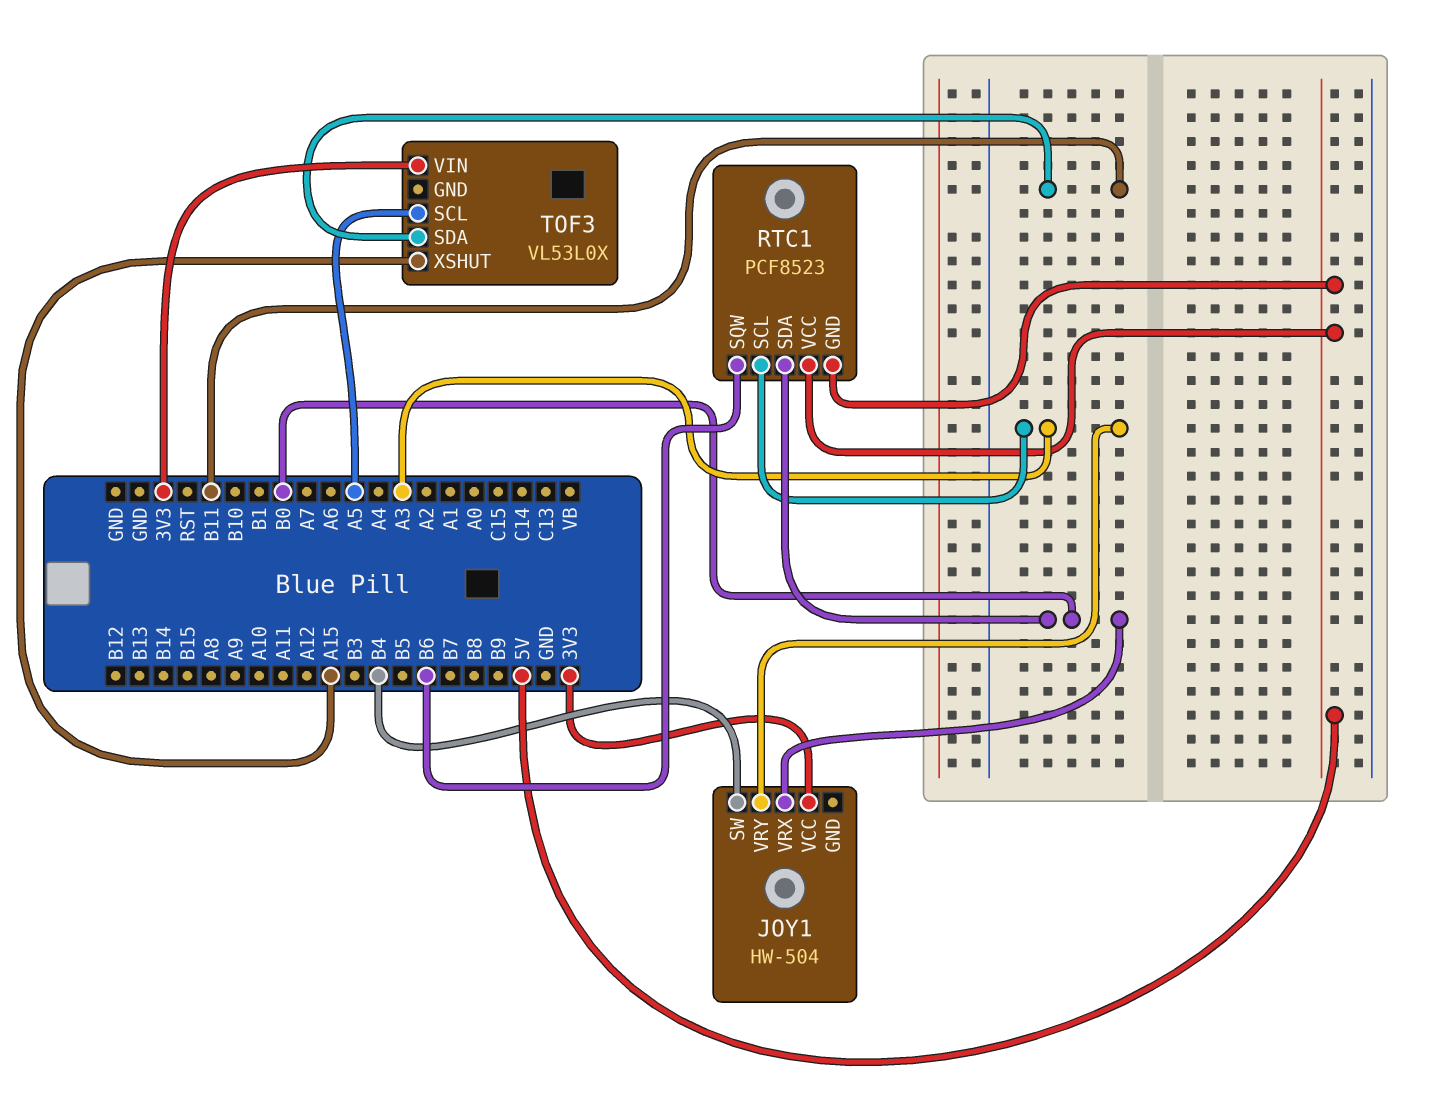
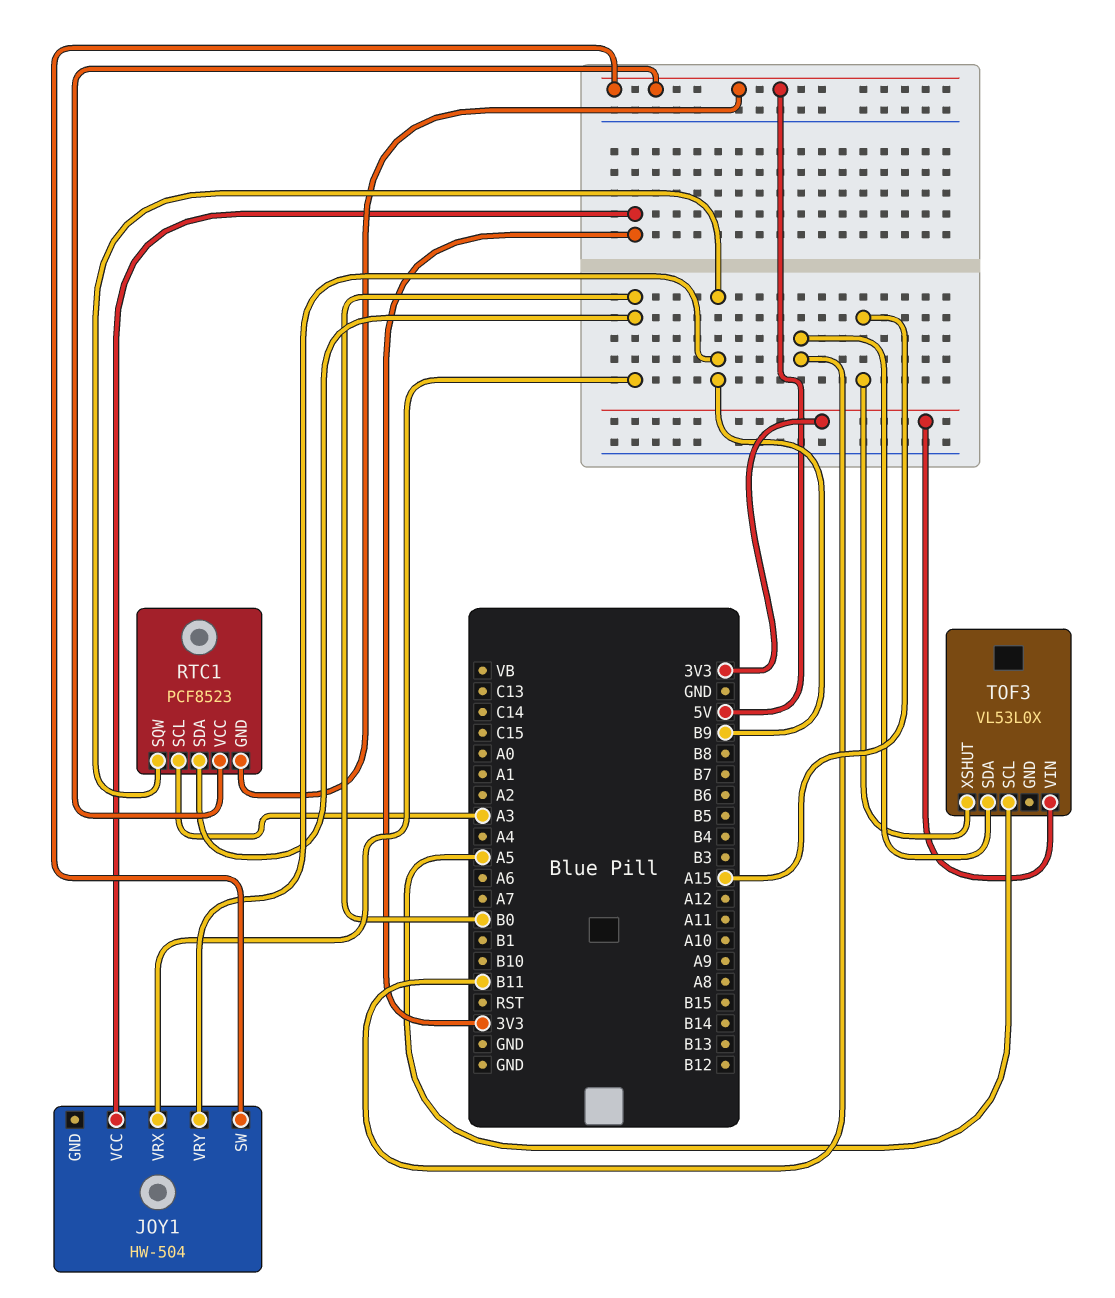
JOY1 pin SW: B4 -> 5V
JOY1 pin VRY: A3 -> B9
RTC1 pin SQW: B6 -> B9

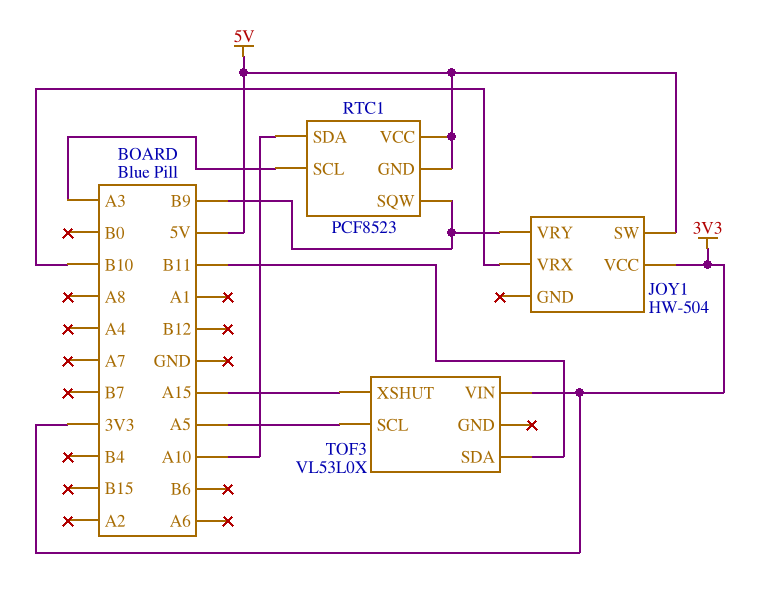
JOY1 pin VRX: B0 -> B10
RTC1 pin SDA: B0 -> A10

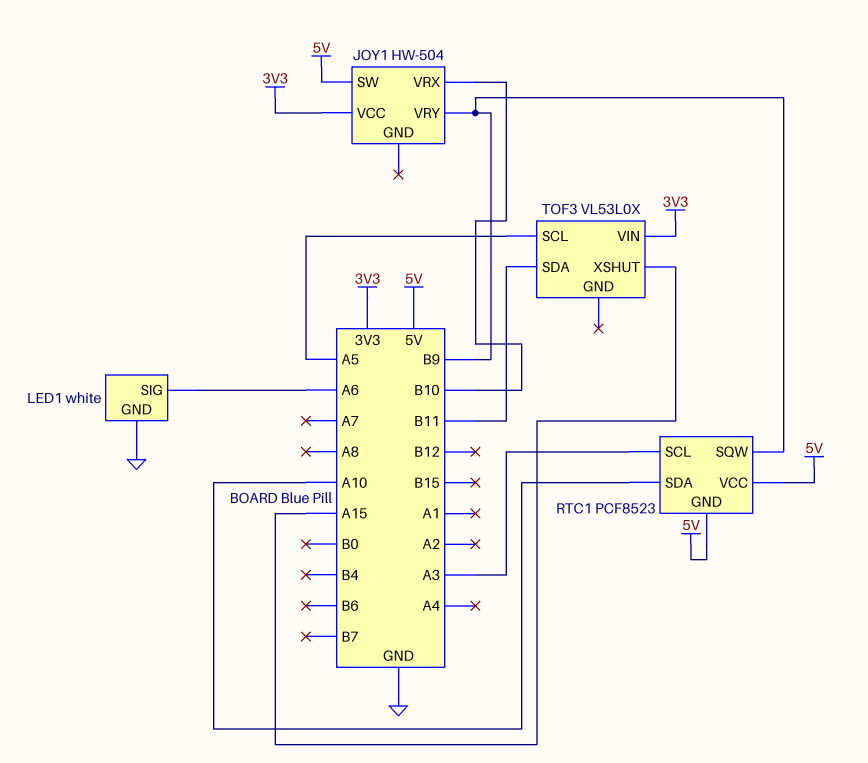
LED1: none -> white
LED1 pin GND: none -> GND
LED1 pin SIG: none -> A6

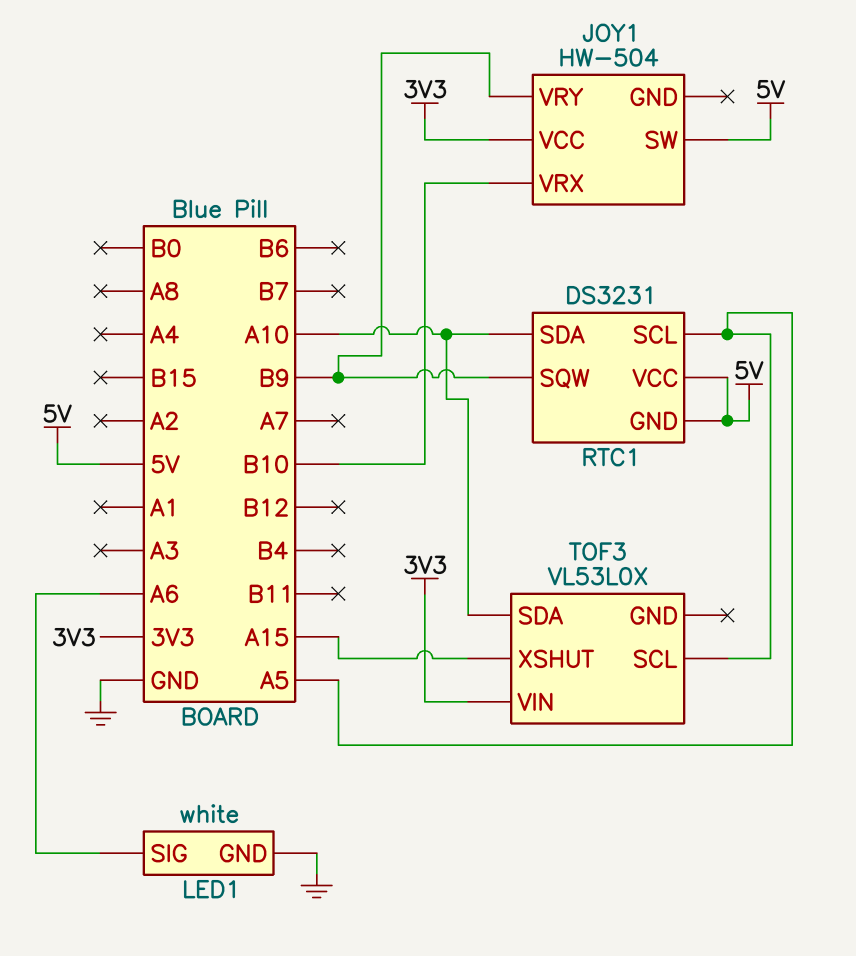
RTC1: PCF8523 -> DS3231
RTC1 pin SCL: A3 -> A5
TOF3 pin SDA: B11 -> A10

